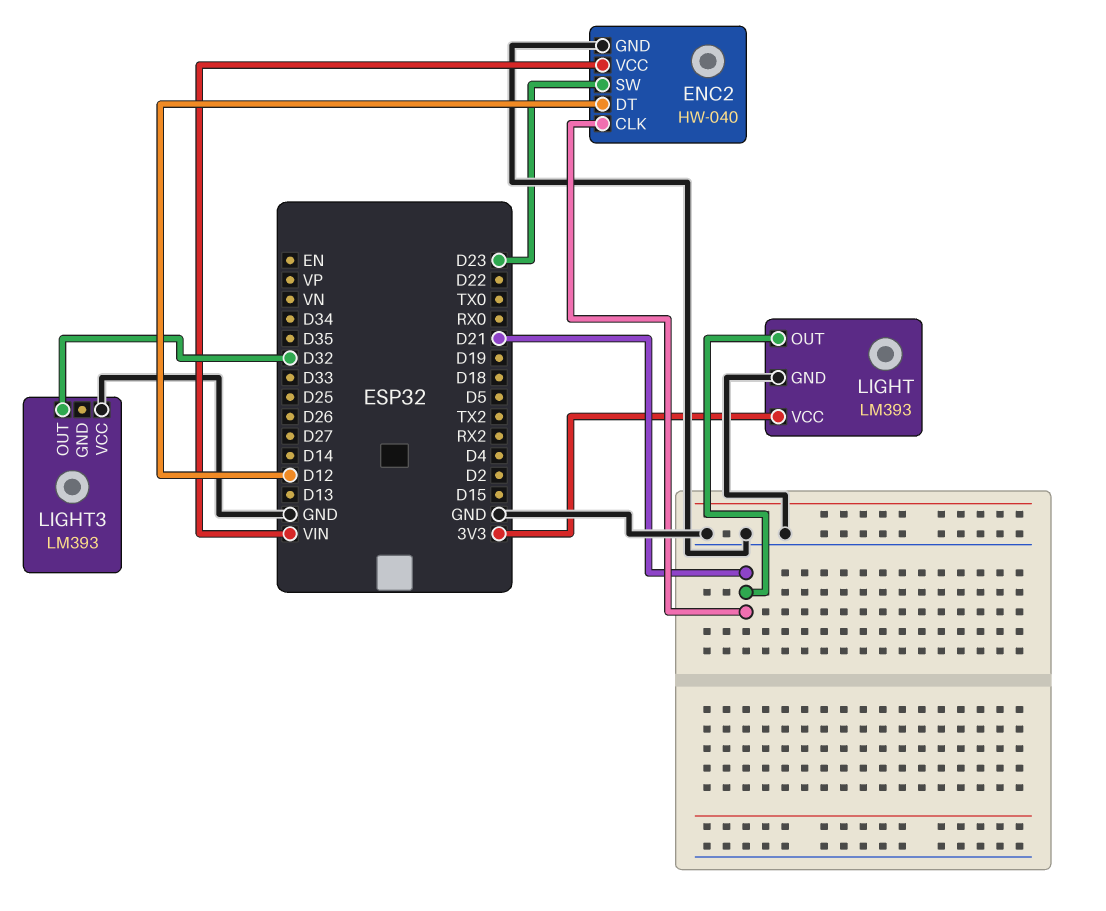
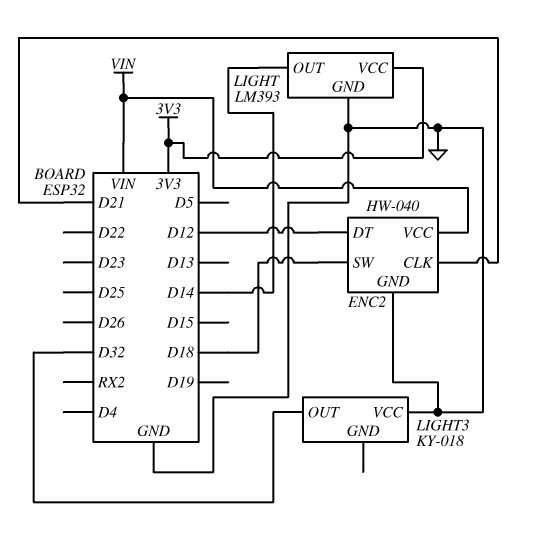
ENC2 pin SW: D23 -> D18
LIGHT pin OUT: D21 -> D14
LIGHT3: LM393 -> KY-018

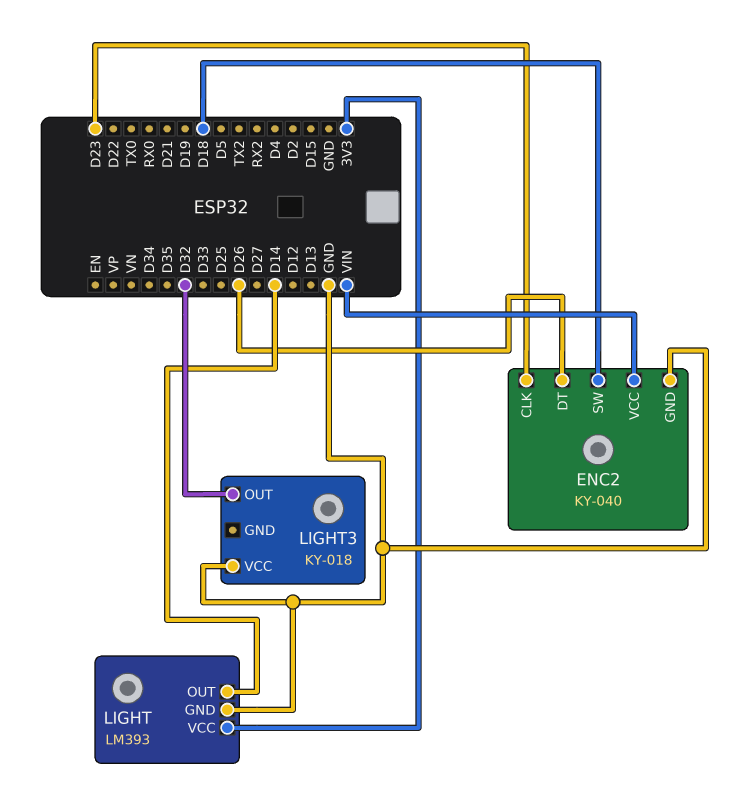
ENC2: HW-040 -> KY-040
ENC2 pin CLK: D21 -> D23
ENC2 pin DT: D12 -> D26

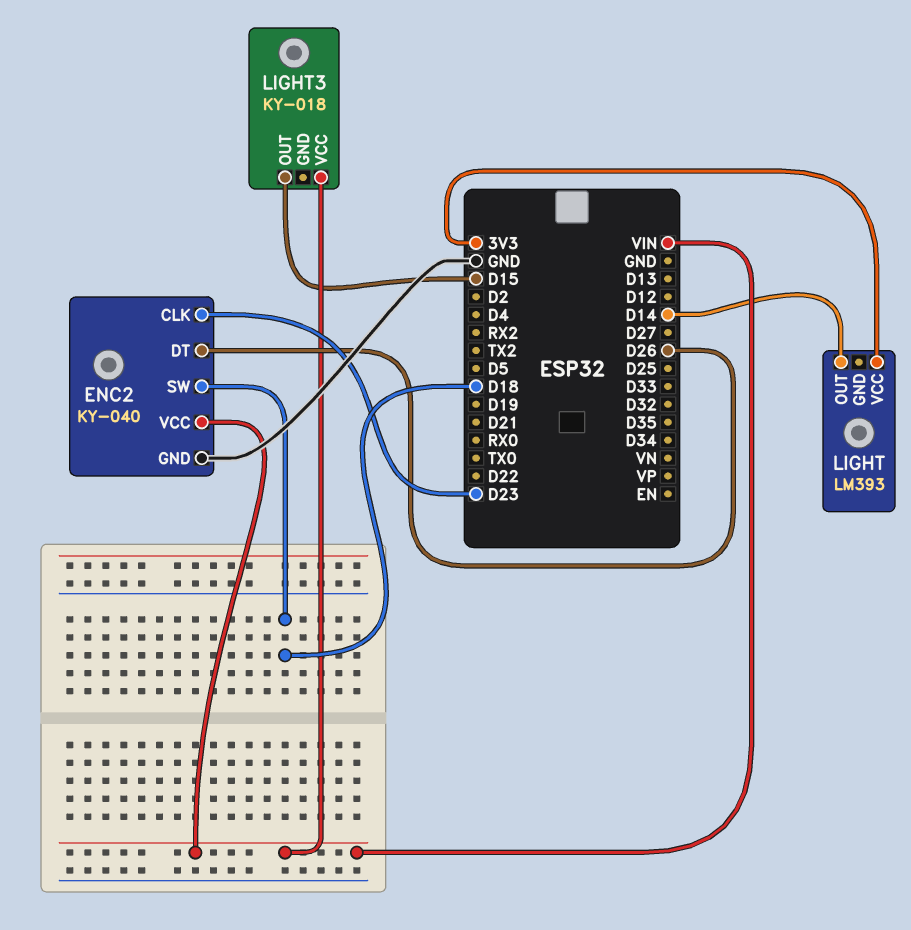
LIGHT pin GND: GND -> none
LIGHT3 pin OUT: D32 -> D15
LIGHT3 pin VCC: GND -> VIN

